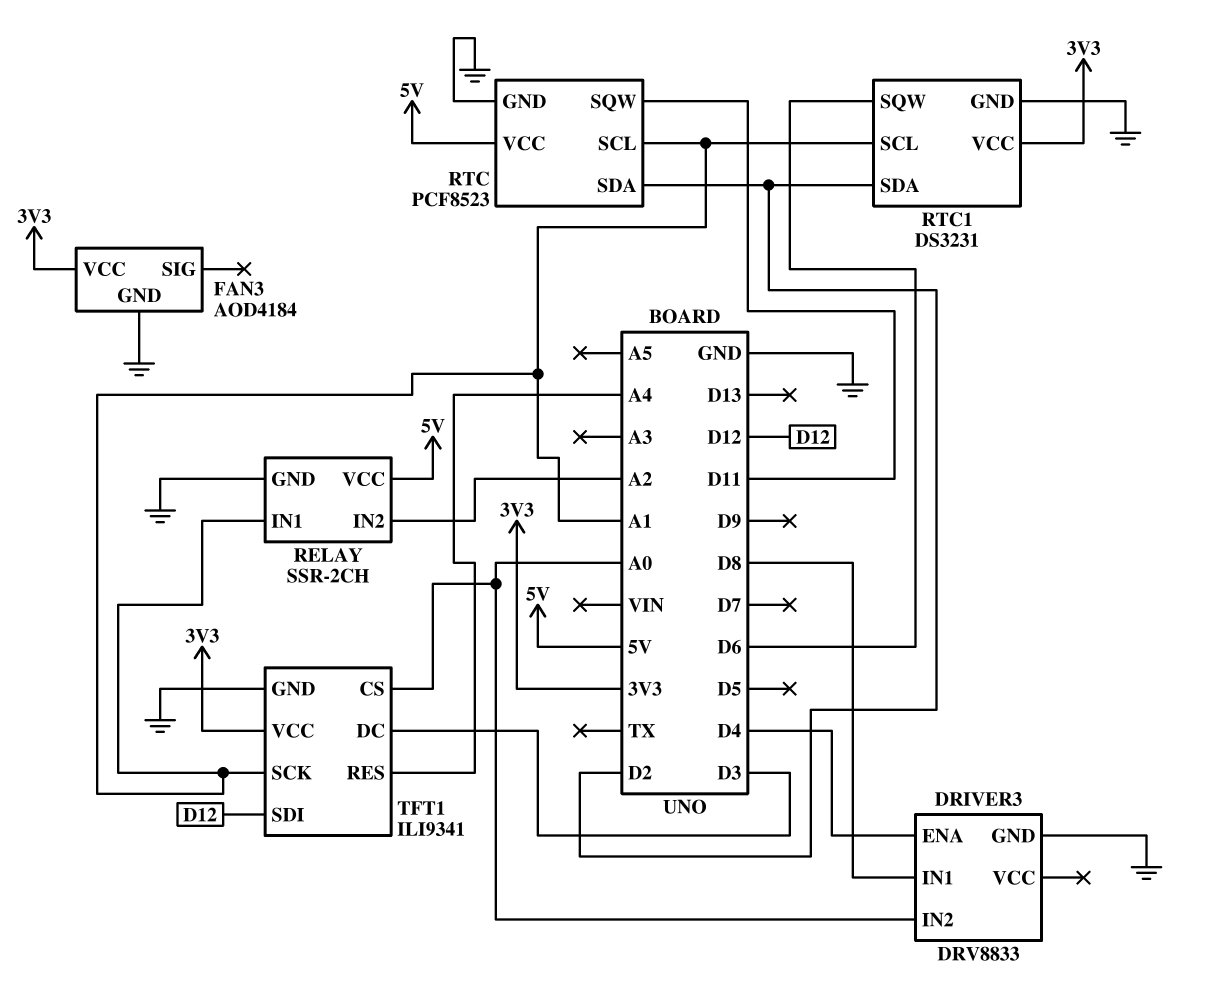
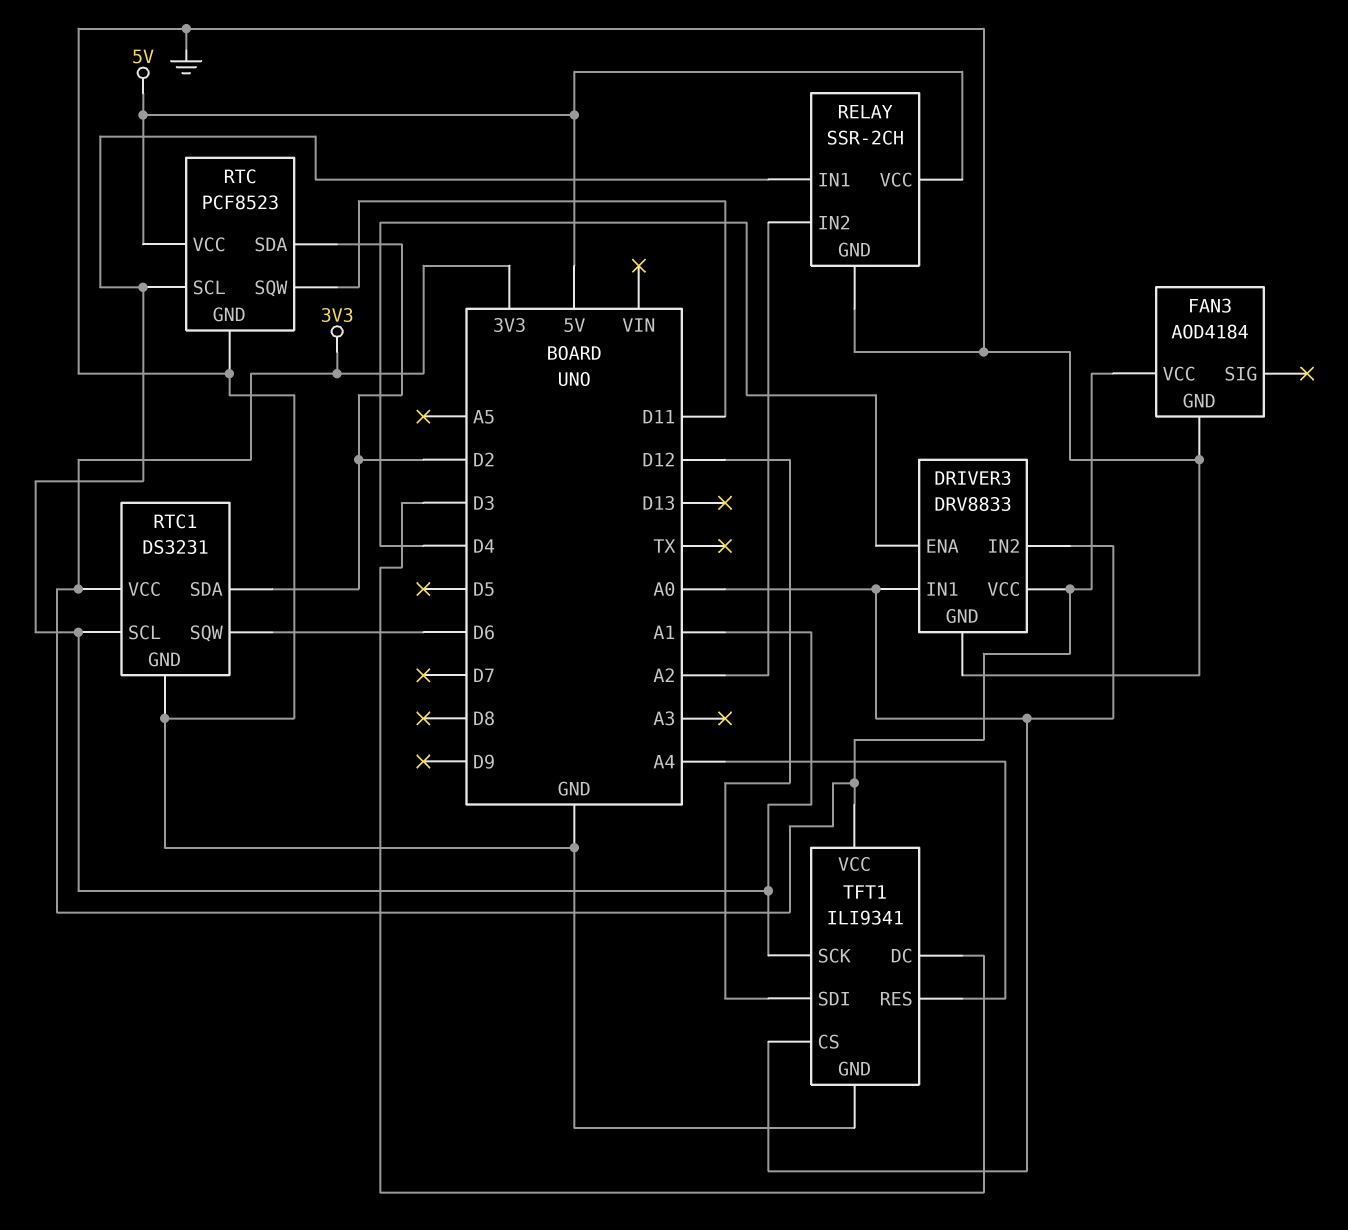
DRIVER3 pin IN1: D8 -> A0
DRIVER3 pin VCC: none -> 3V3

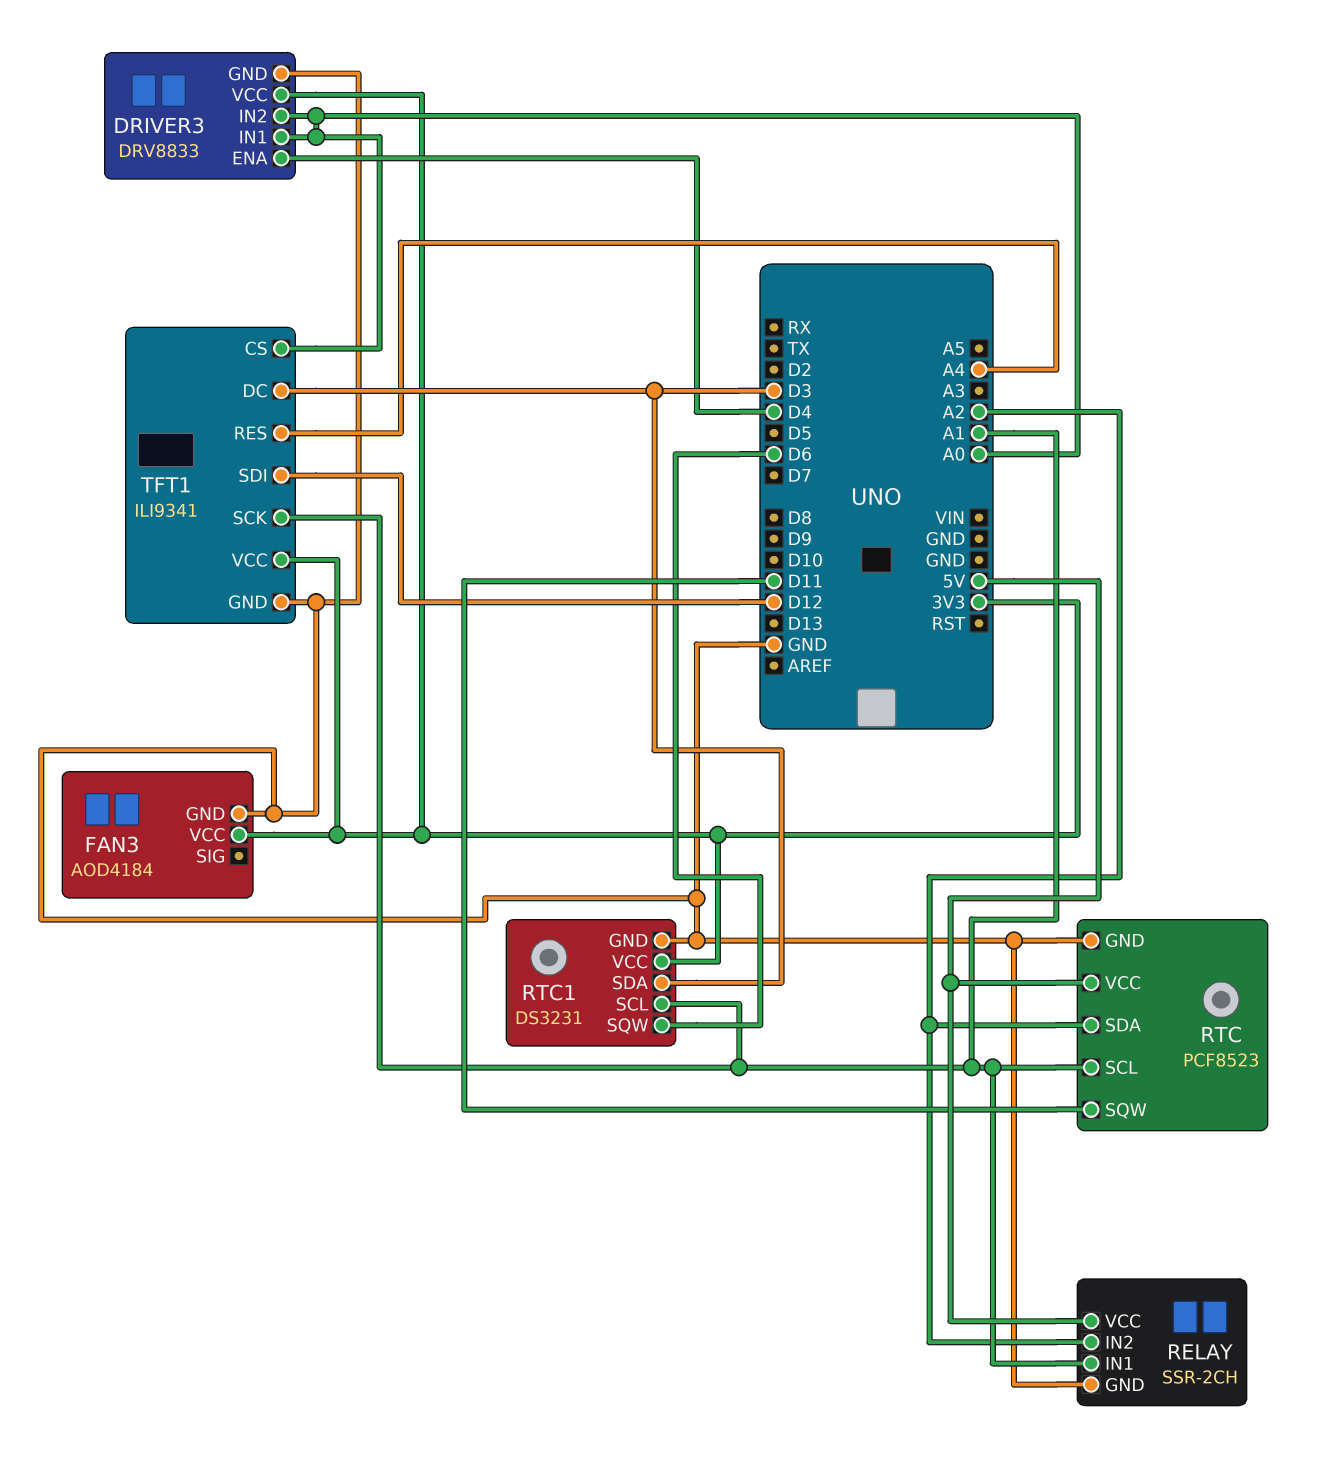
RTC pin SDA: D2 -> A2
RTC1 pin SDA: D2 -> D3

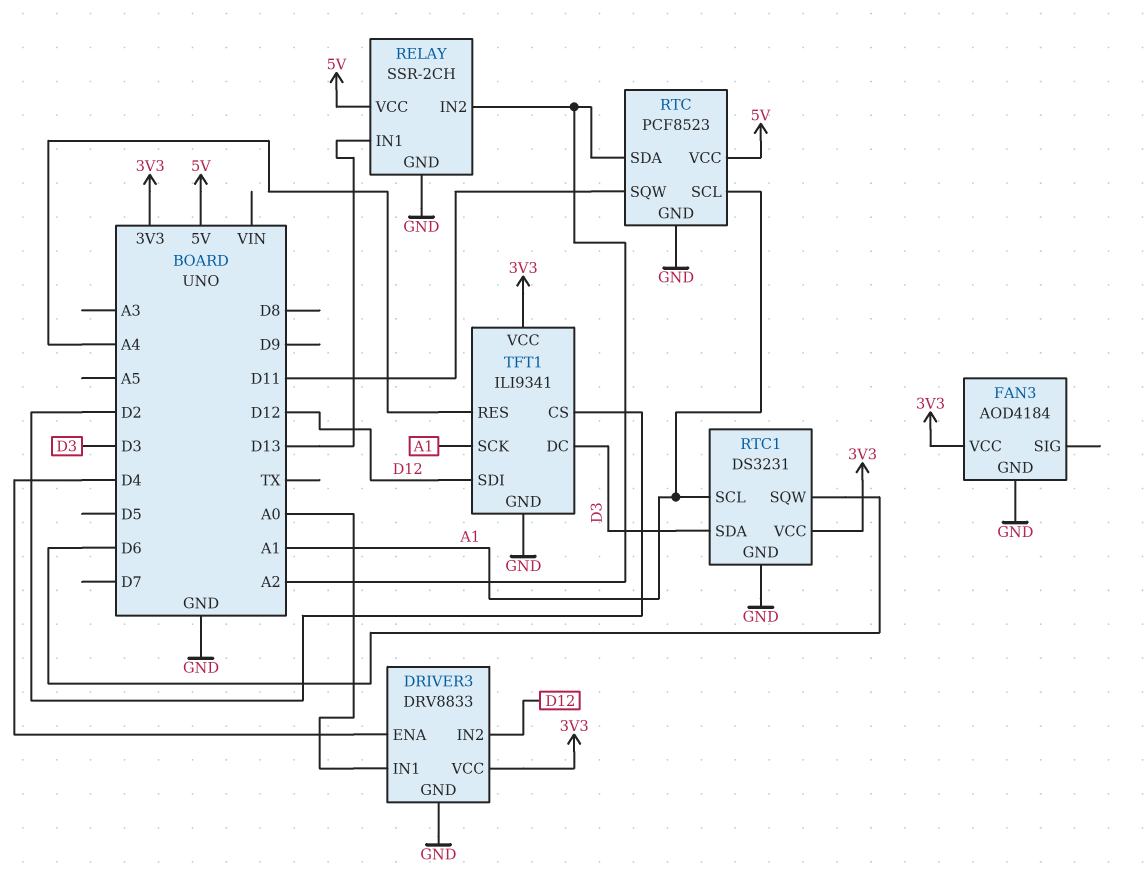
DRIVER3 pin IN2: A0 -> D12
RELAY pin IN1: A1 -> D13
TFT1 pin CS: A0 -> D2

